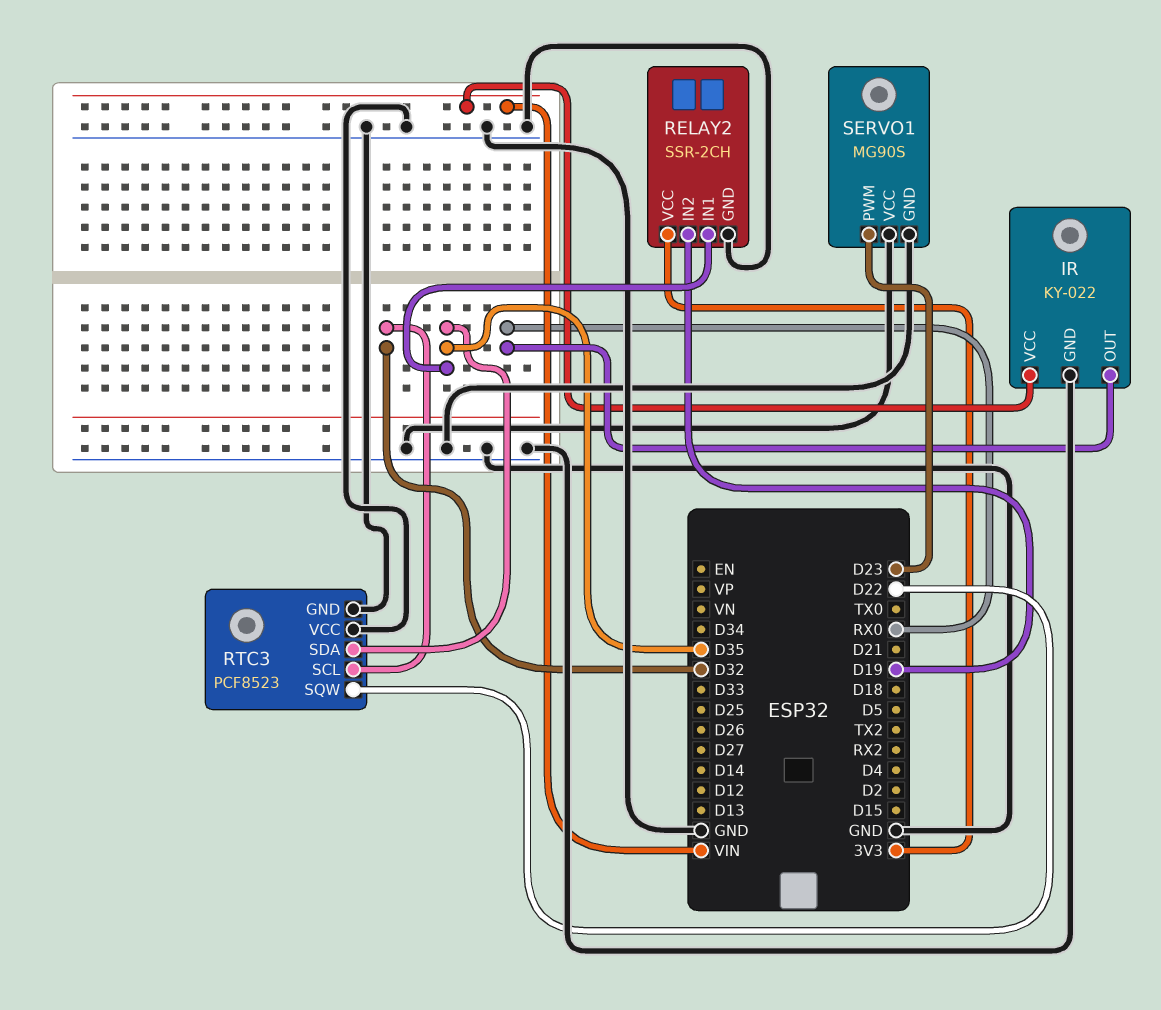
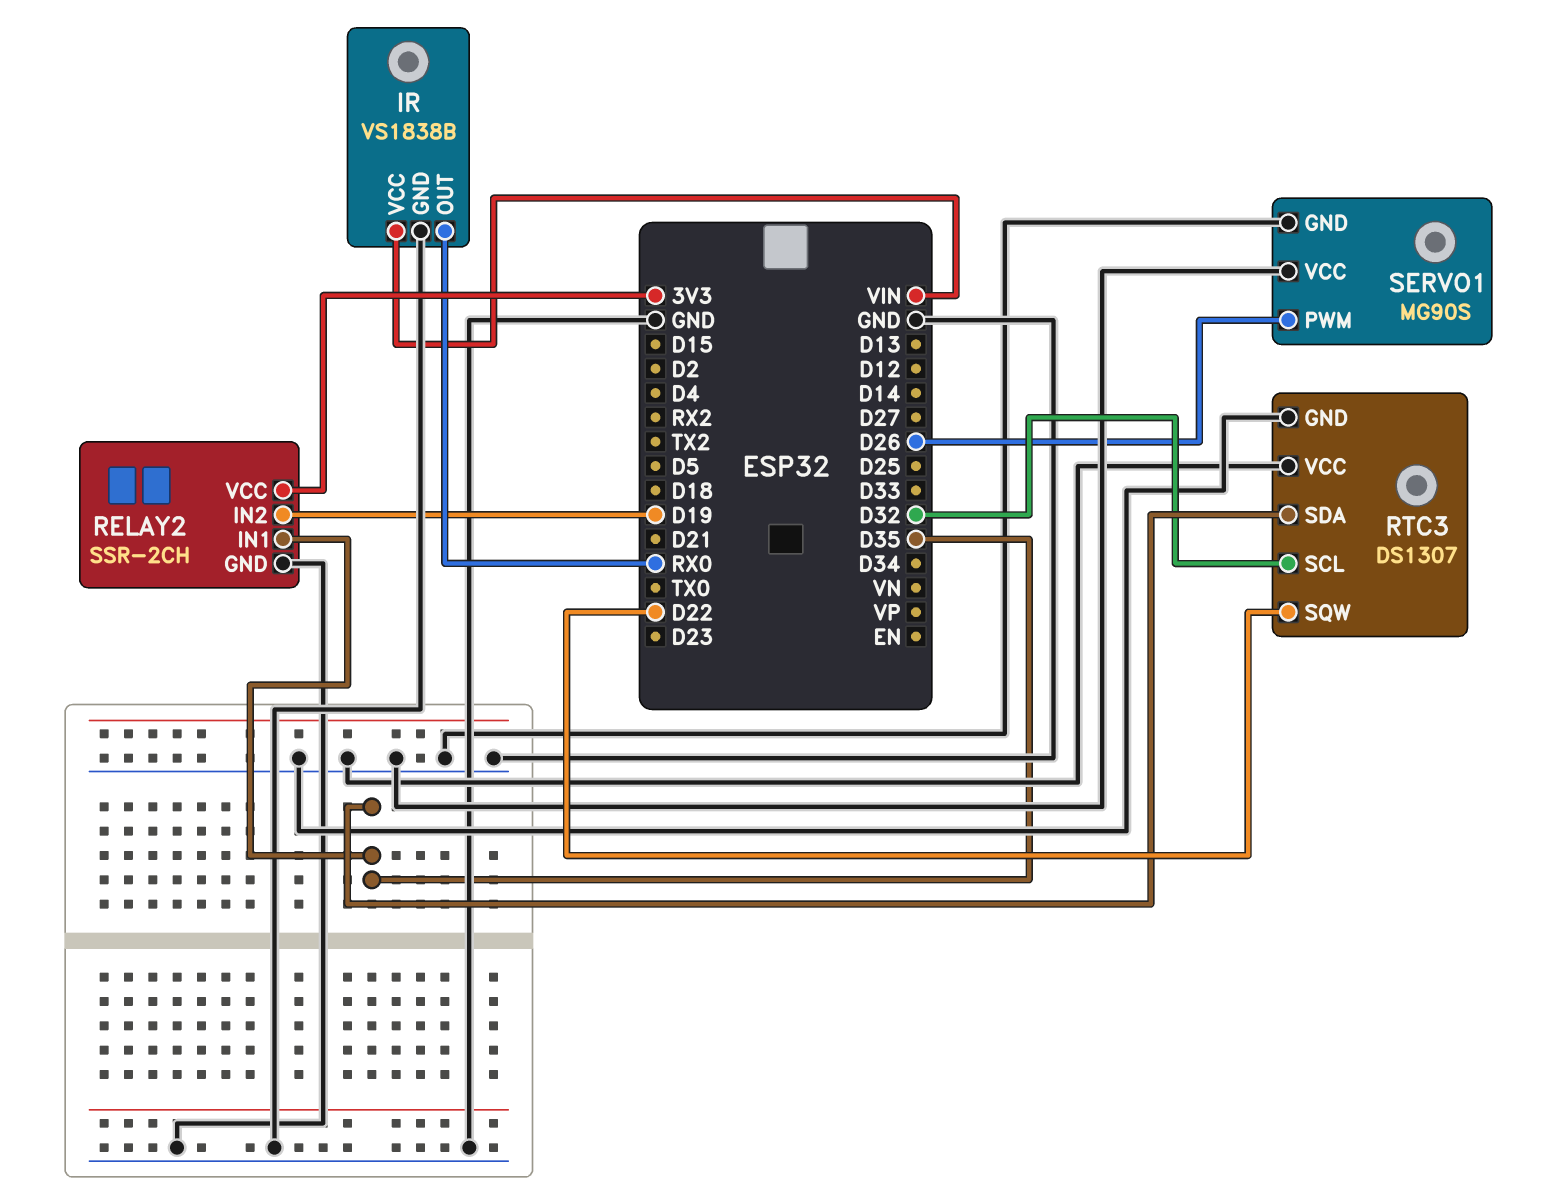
IR: KY-022 -> VS1838B
RTC3: PCF8523 -> DS1307
SERVO1 pin PWM: D23 -> D26

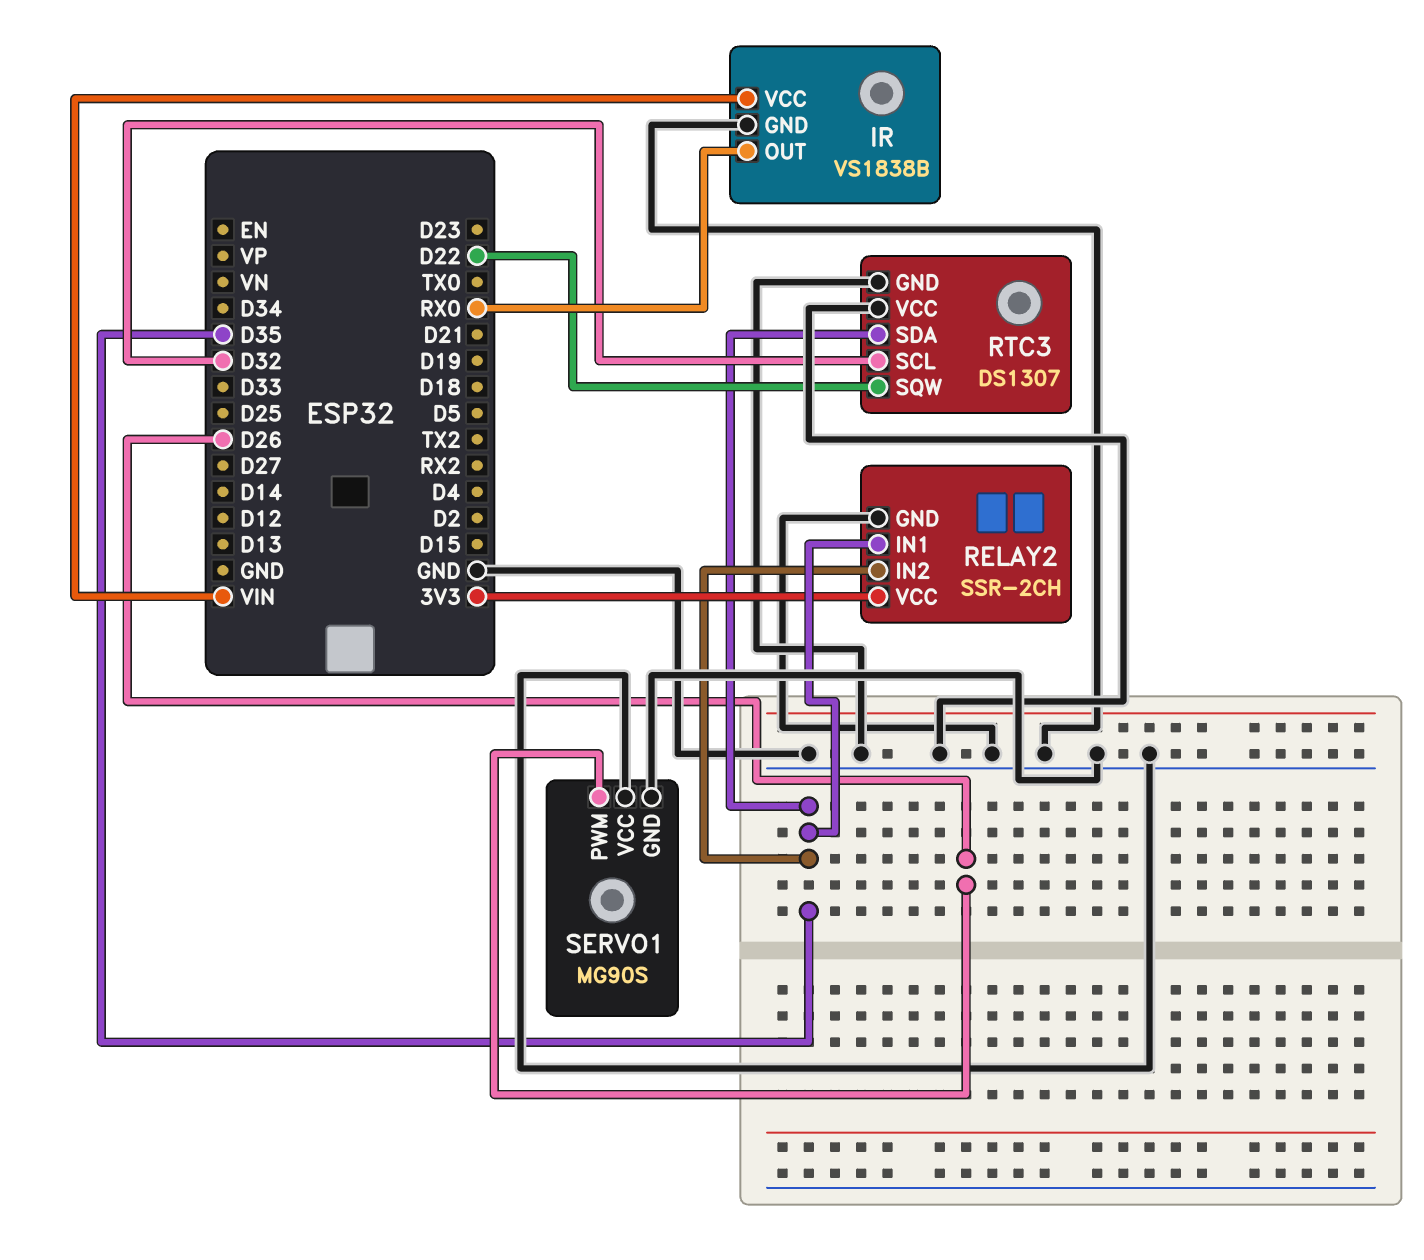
RELAY2 pin IN2: D19 -> D35

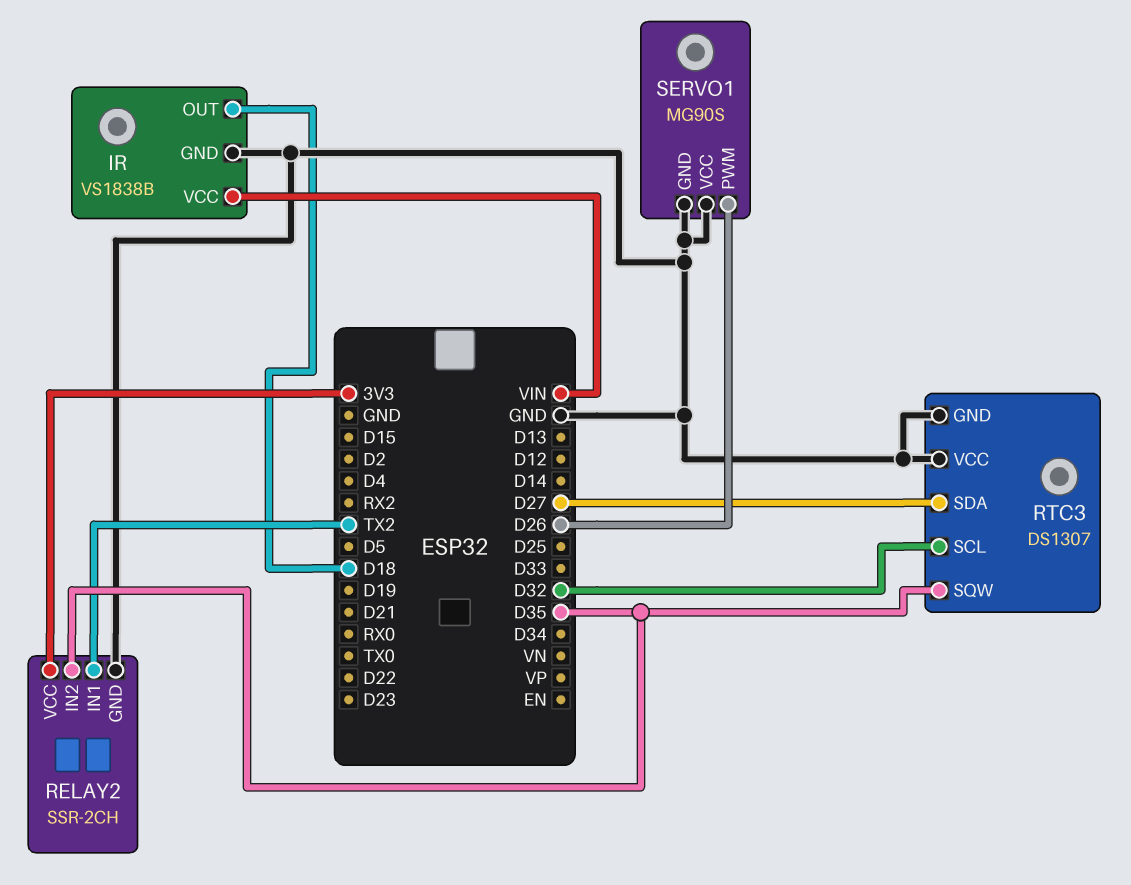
IR pin OUT: RX0 -> D18
RELAY2 pin IN1: D35 -> TX2
RTC3 pin SDA: D35 -> D27
RTC3 pin SQW: D22 -> D35

